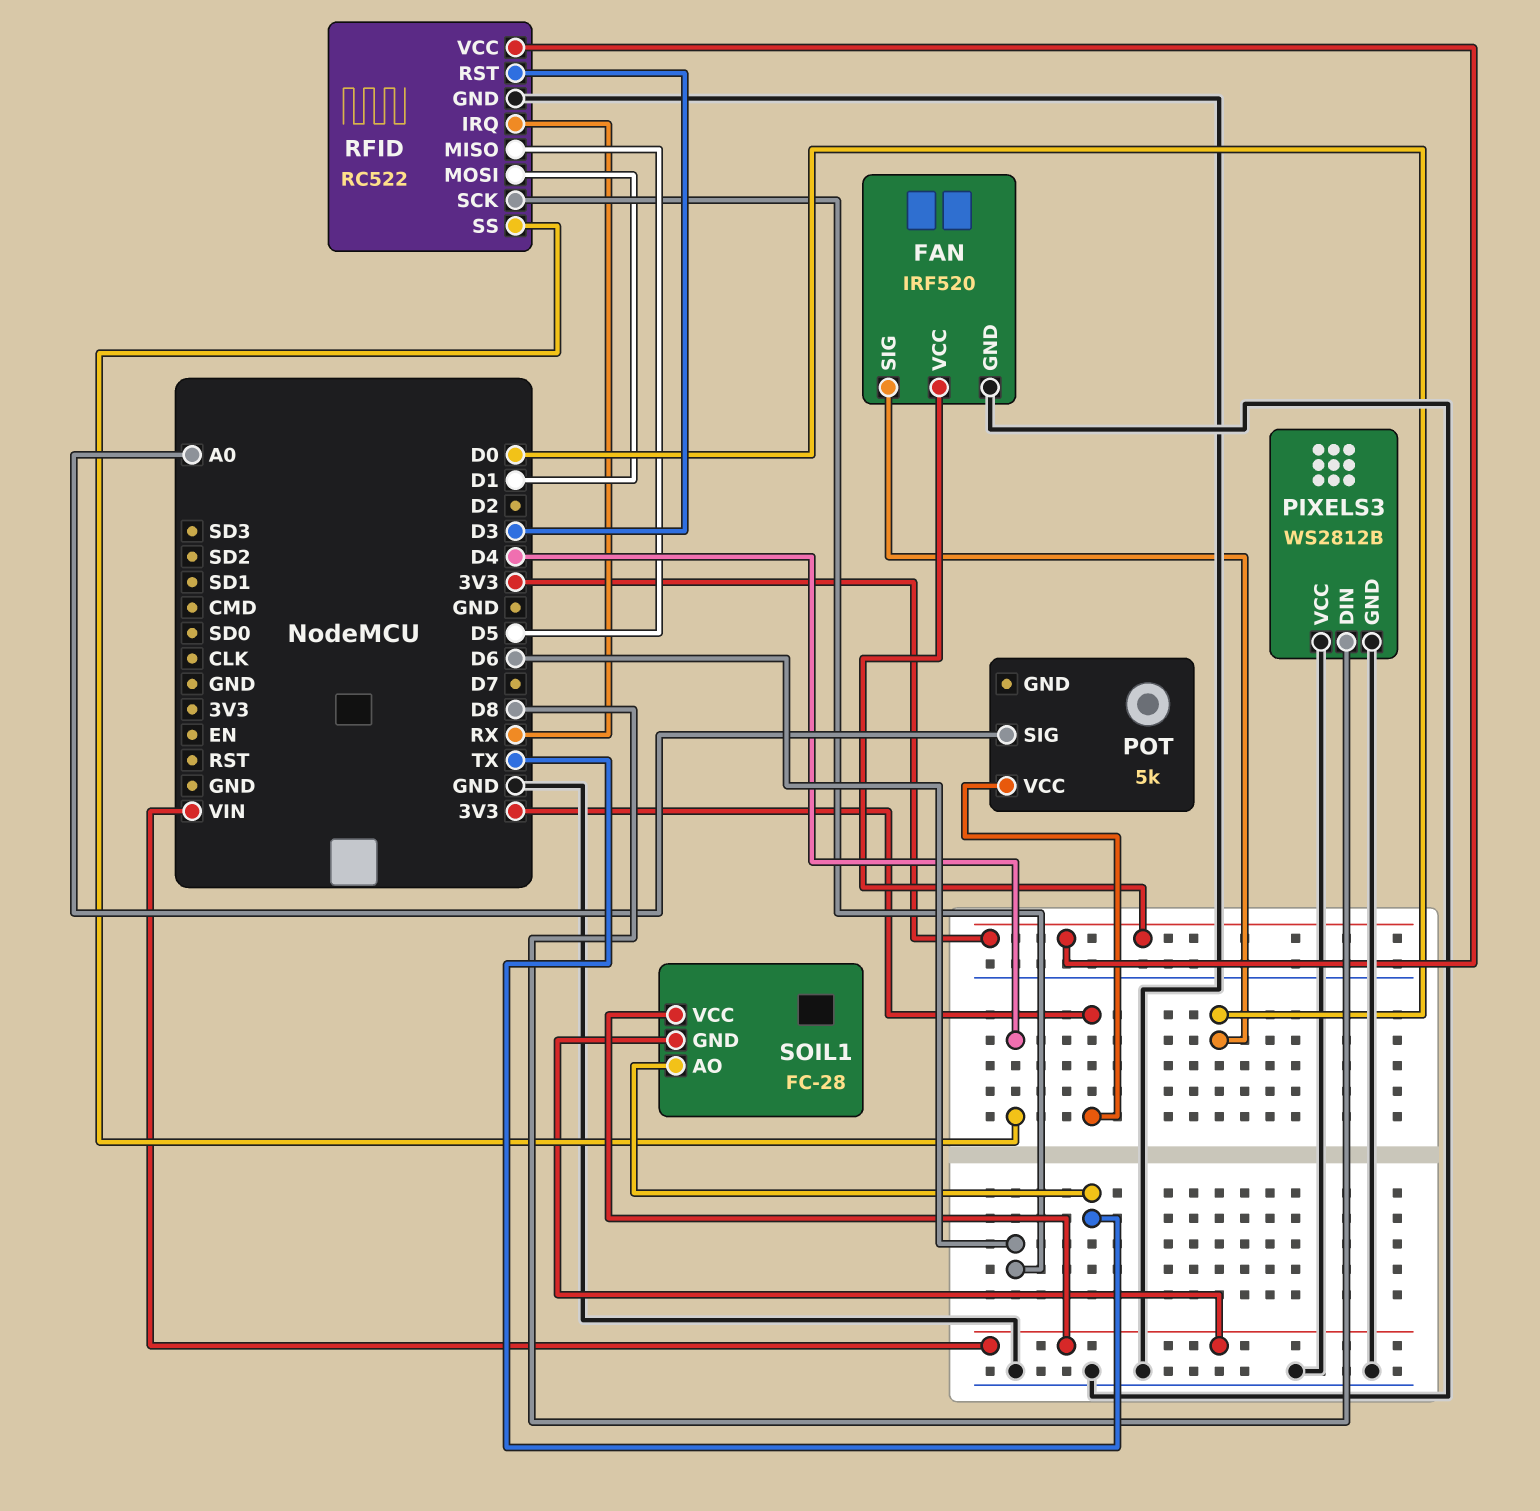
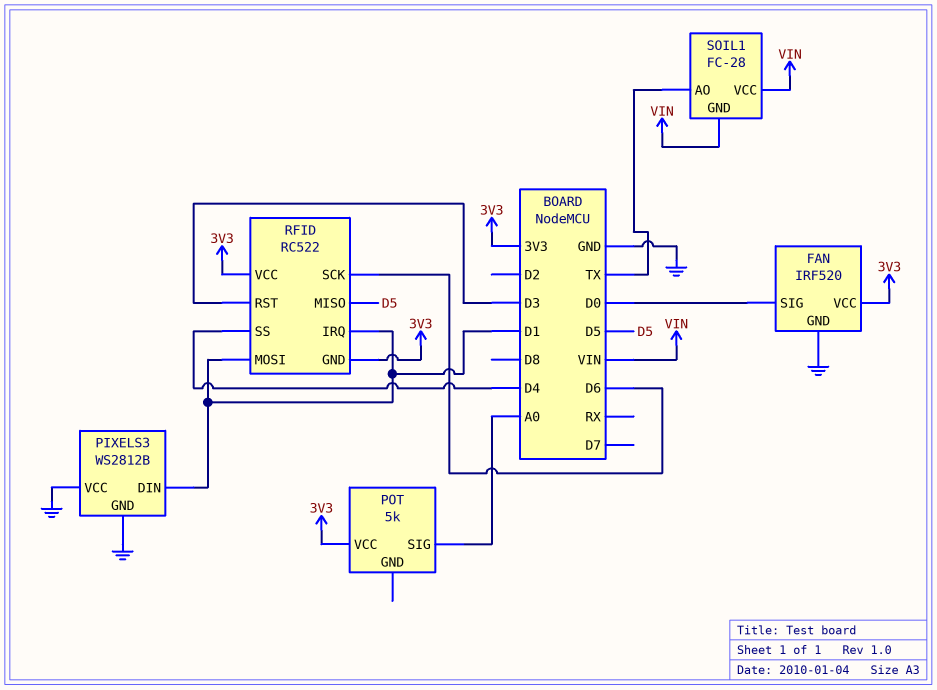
PIXELS3 pin DIN: D8 -> D1
RFID pin GND: GND -> 3V3
RFID pin IRQ: RX -> D1

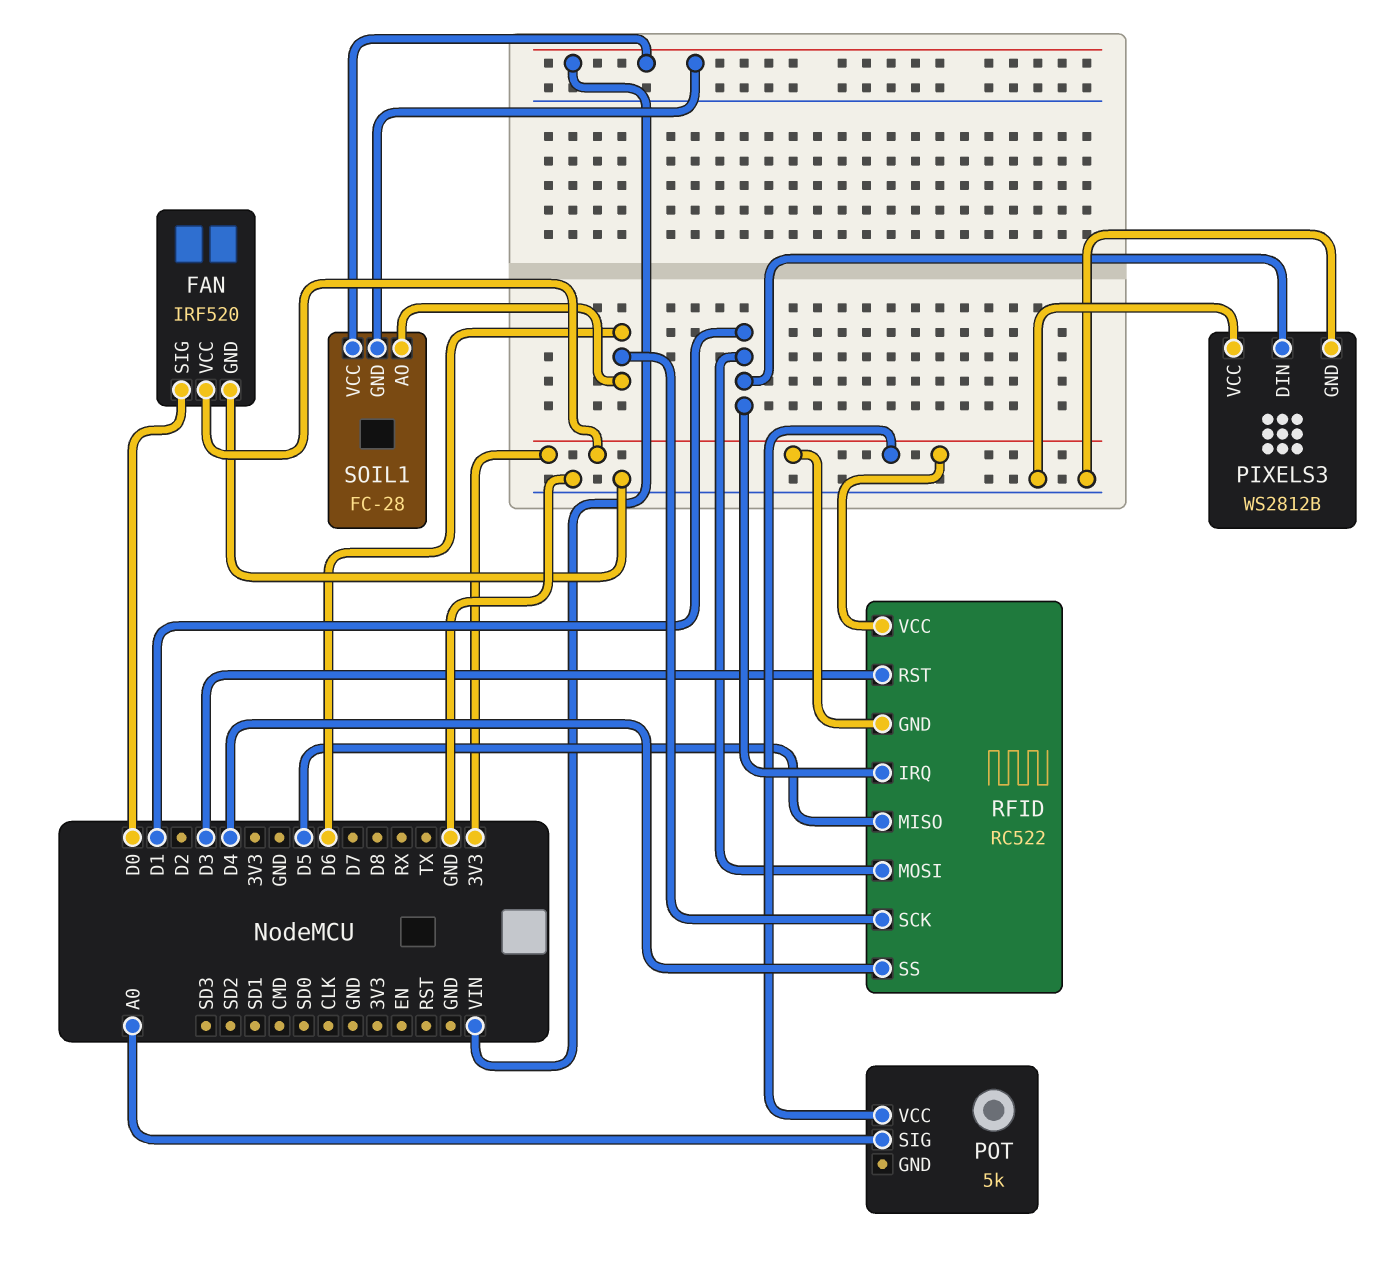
SOIL1 pin AO: TX -> D6

